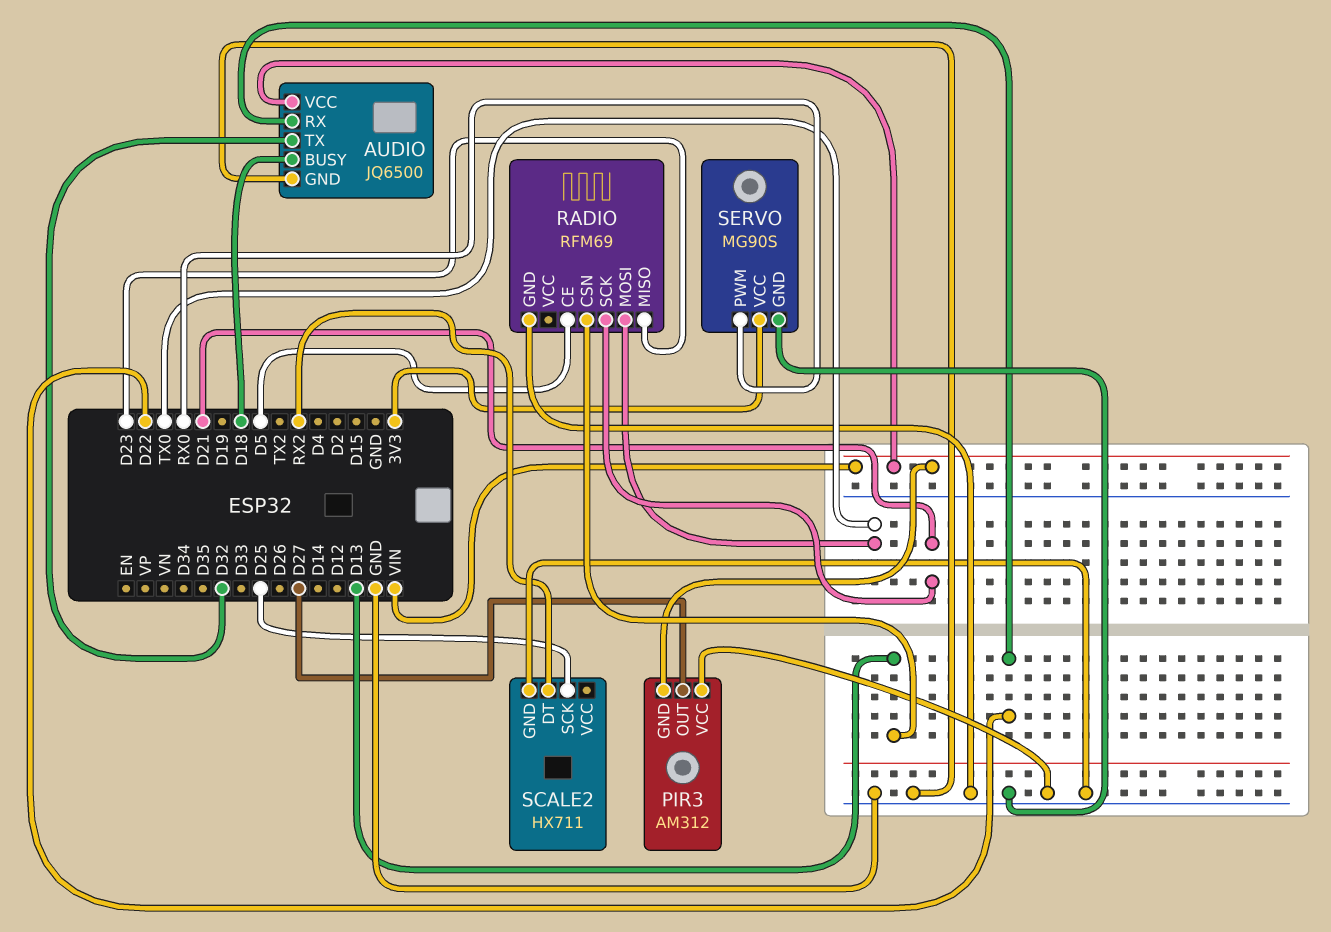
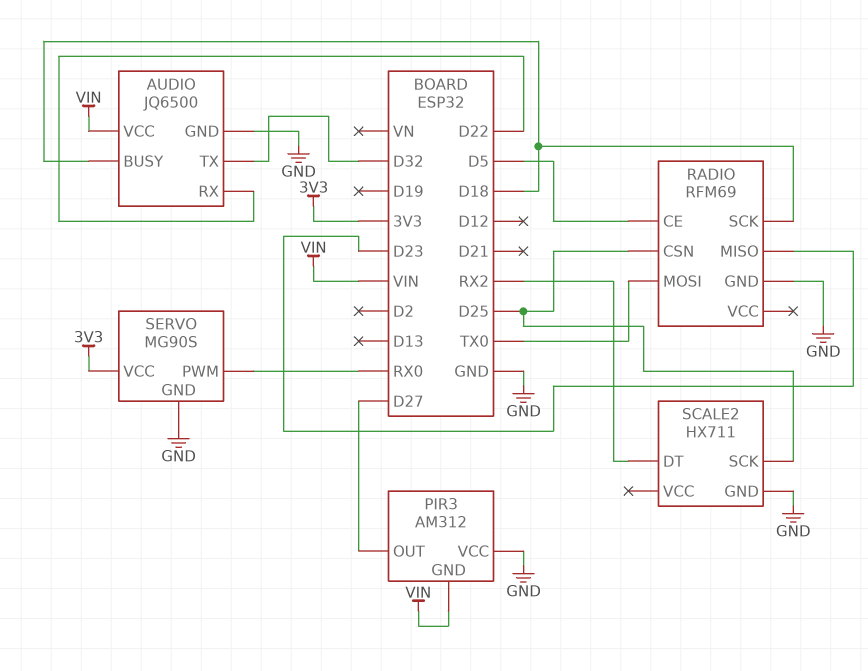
RADIO pin CSN: D13 -> D25
RADIO pin SCK: D21 -> D18

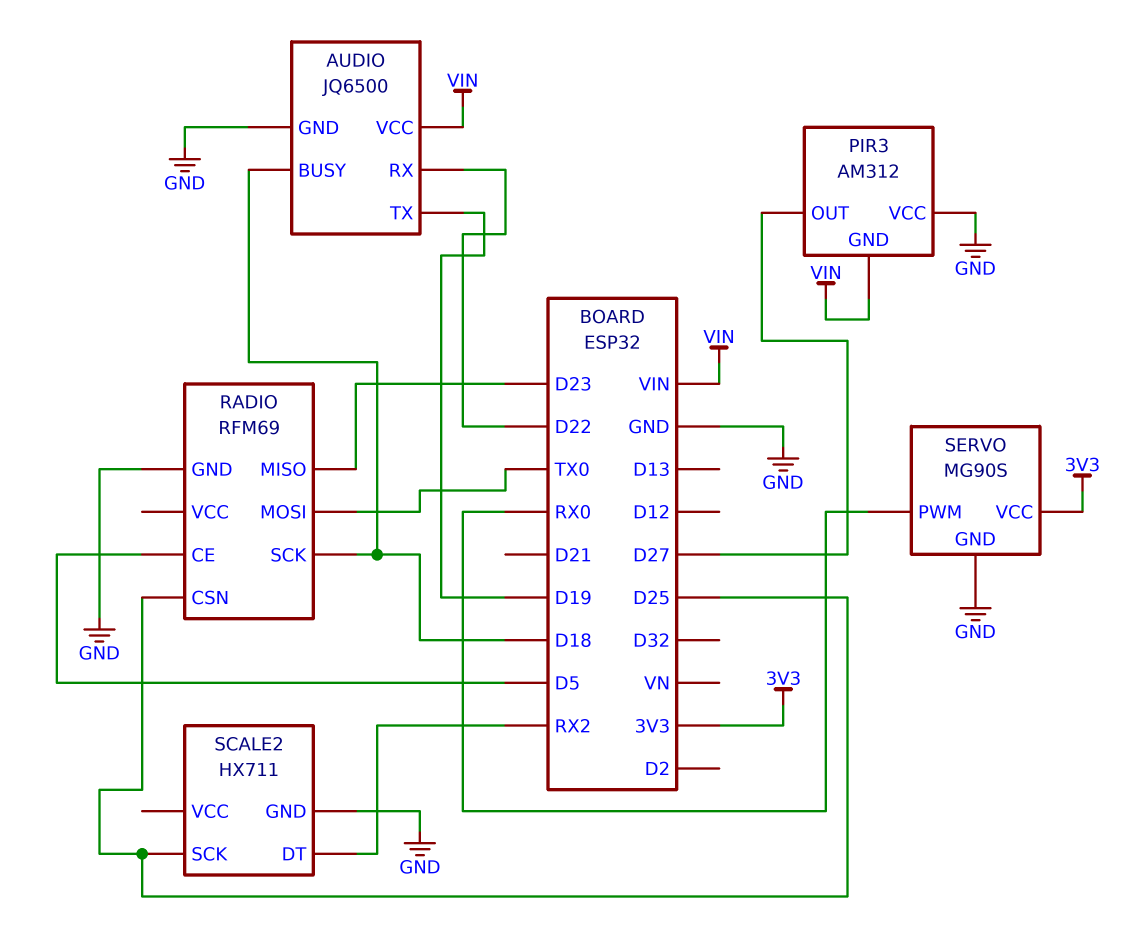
AUDIO pin TX: D32 -> D19

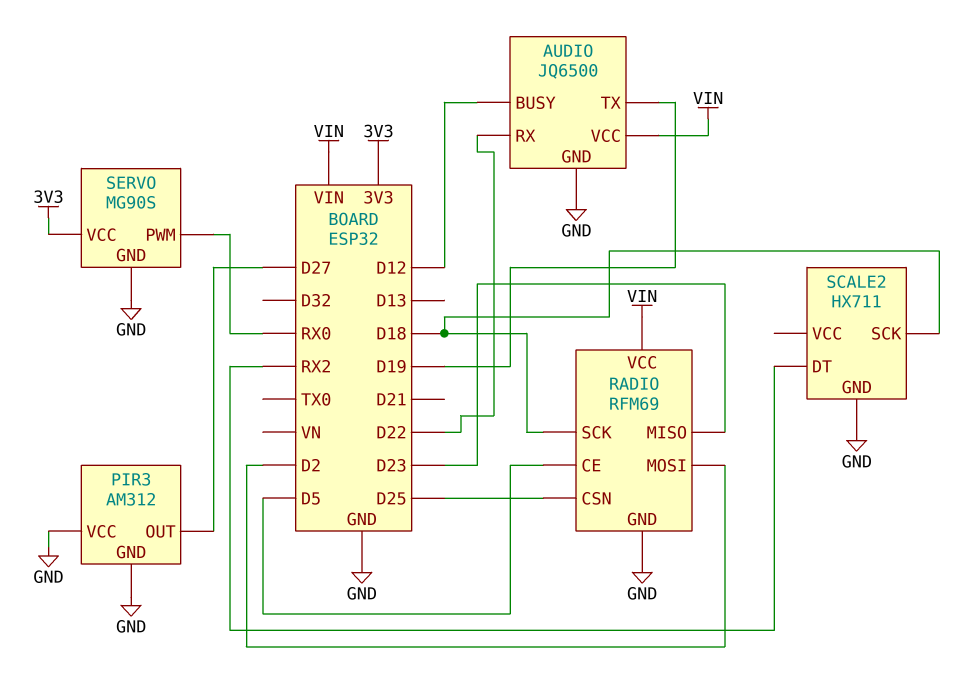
AUDIO pin BUSY: D18 -> D12
PIR3 pin GND: VIN -> GND
RADIO pin MOSI: TX0 -> D2
RADIO pin VCC: none -> VIN
SCALE2 pin SCK: D25 -> D18

